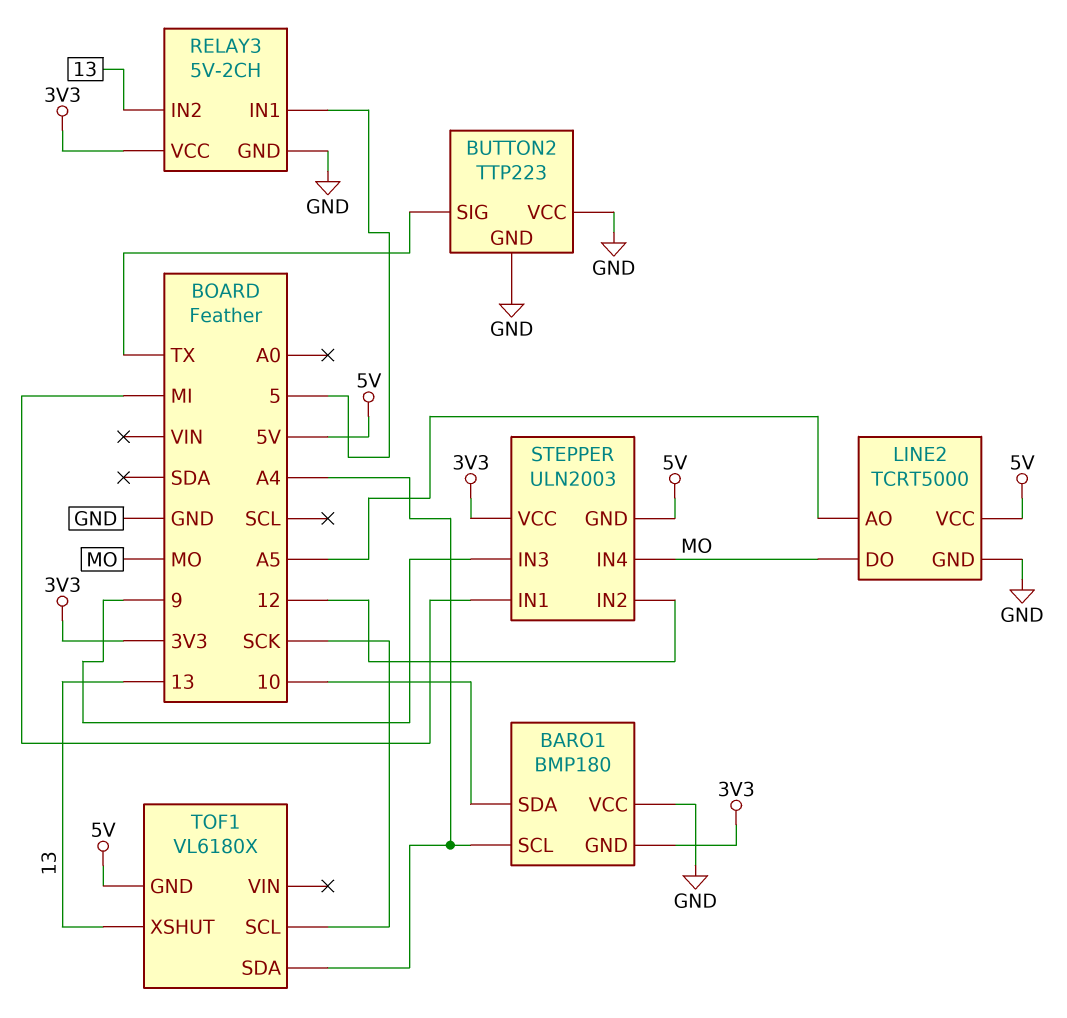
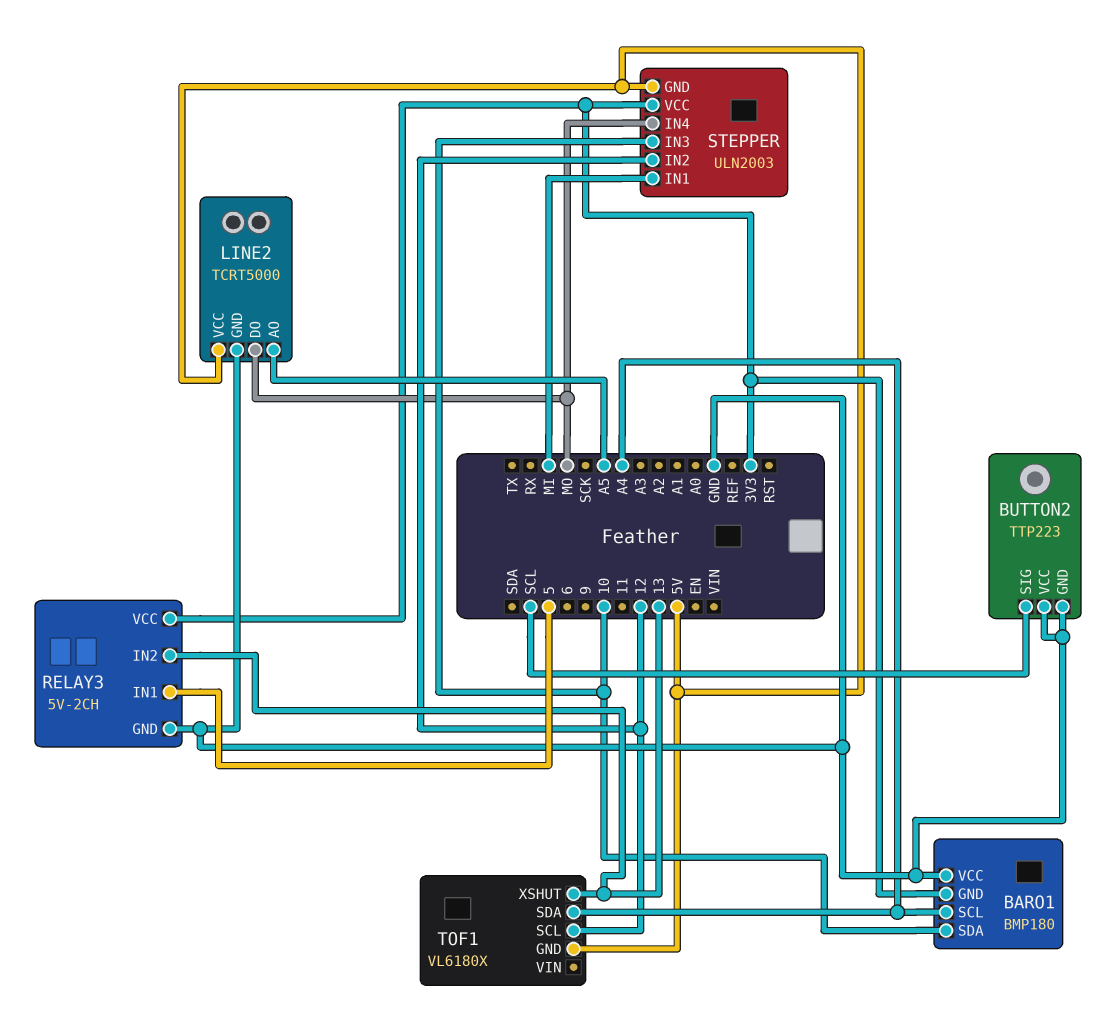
BUTTON2 pin SIG: TX -> SCL
STEPPER pin IN3: 9 -> 10
TOF1 pin SCL: SCK -> 12

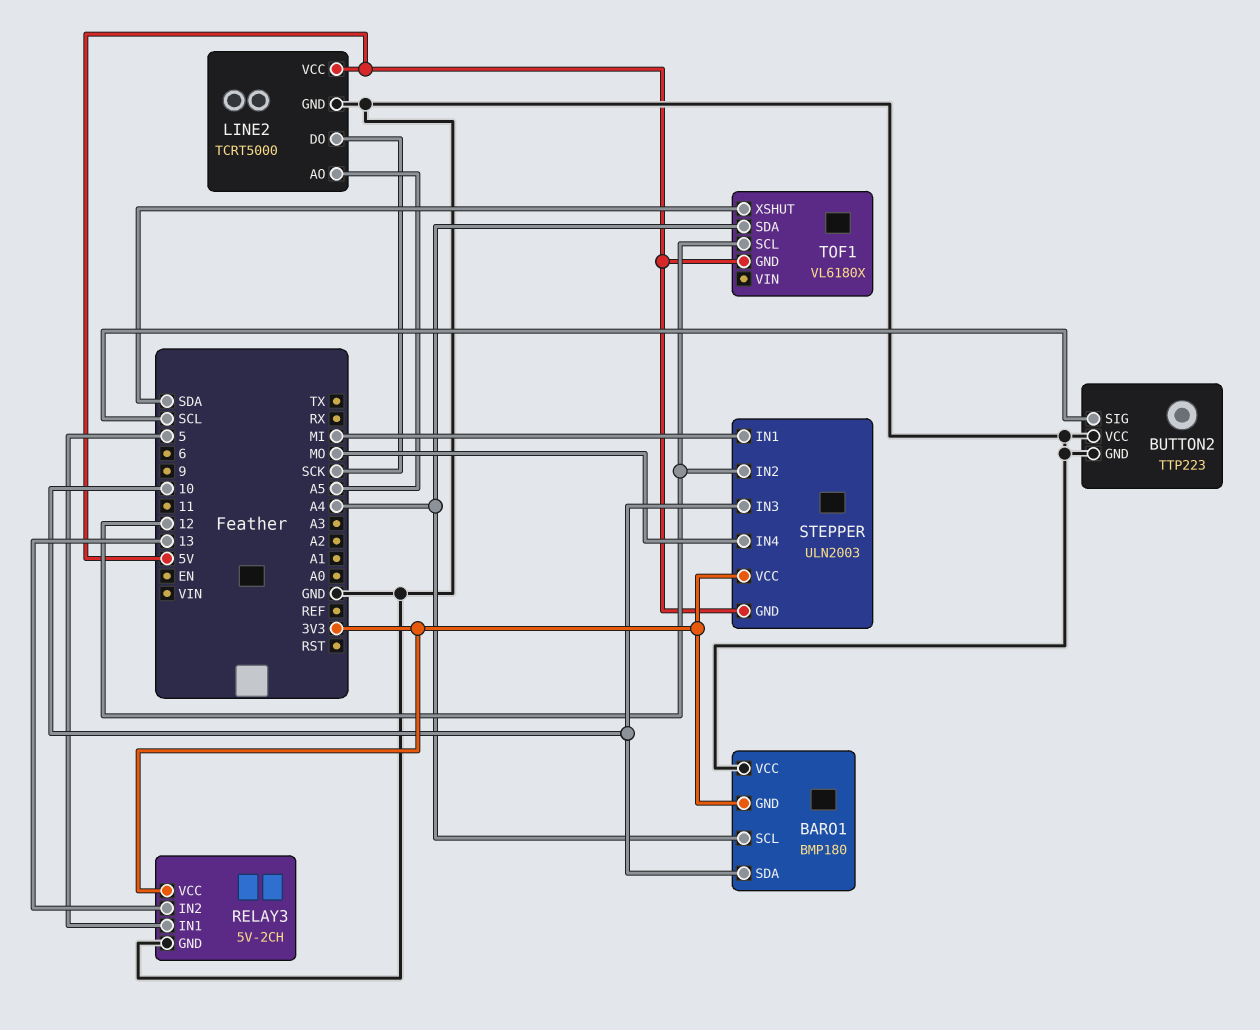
LINE2 pin DO: MO -> SCK
TOF1 pin XSHUT: 13 -> SDA

